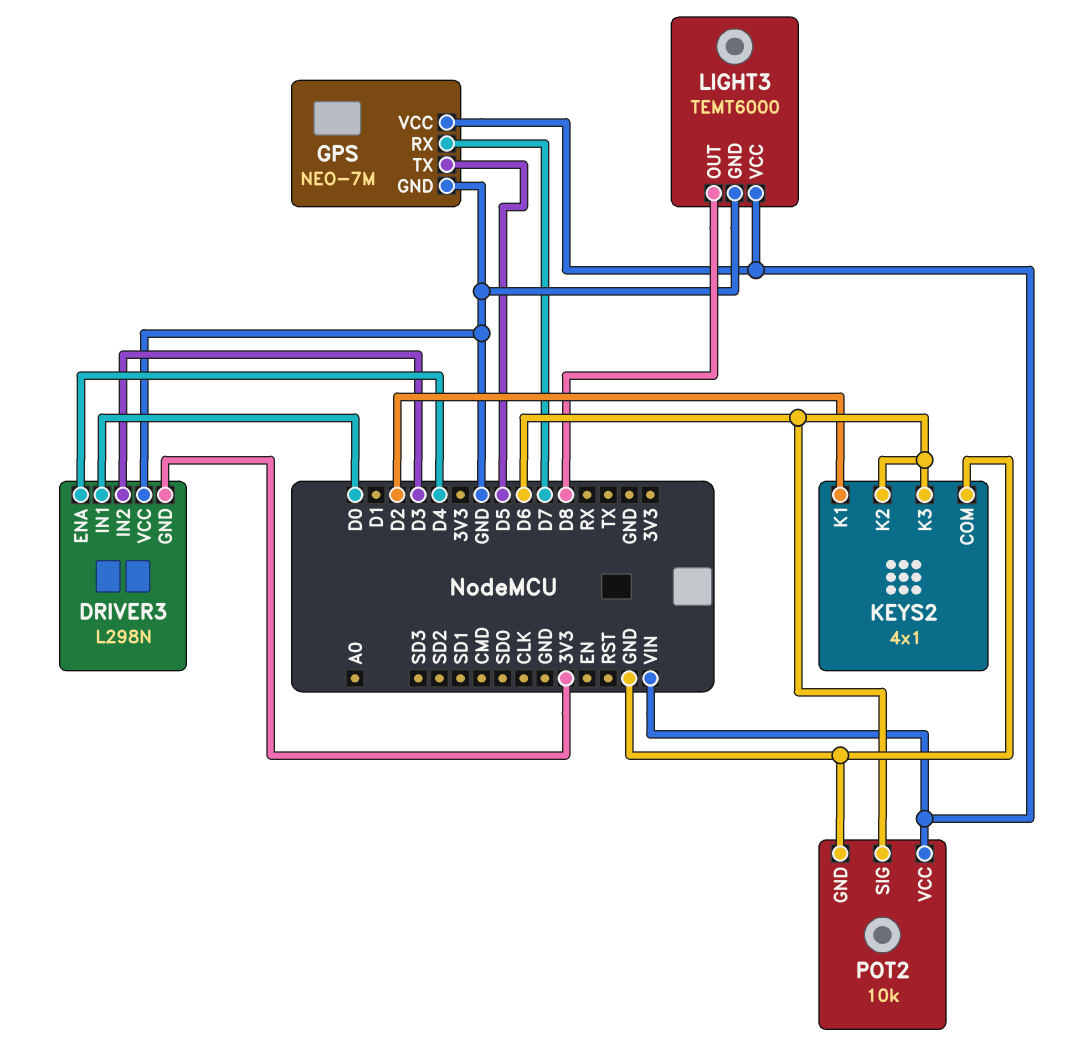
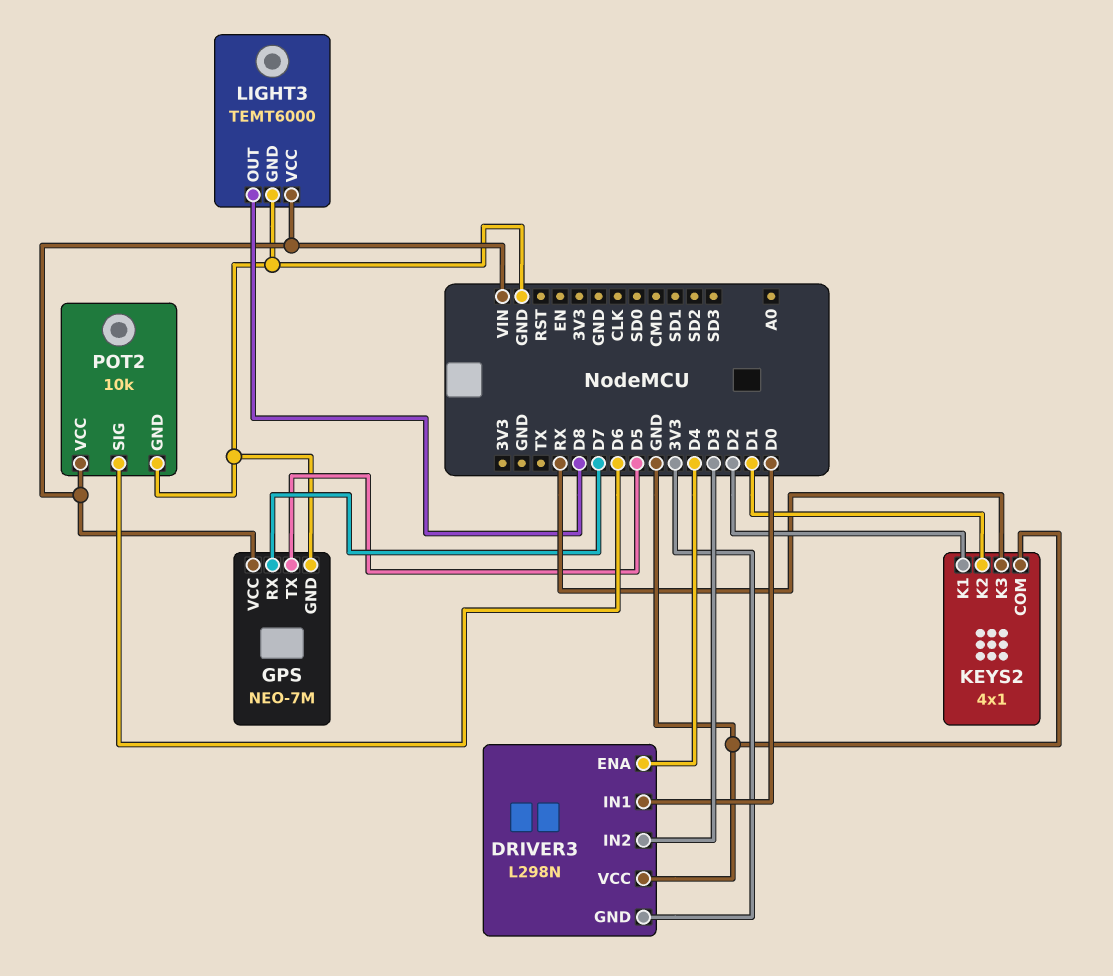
KEYS2 pin K2: D6 -> D1
KEYS2 pin K3: D6 -> RX

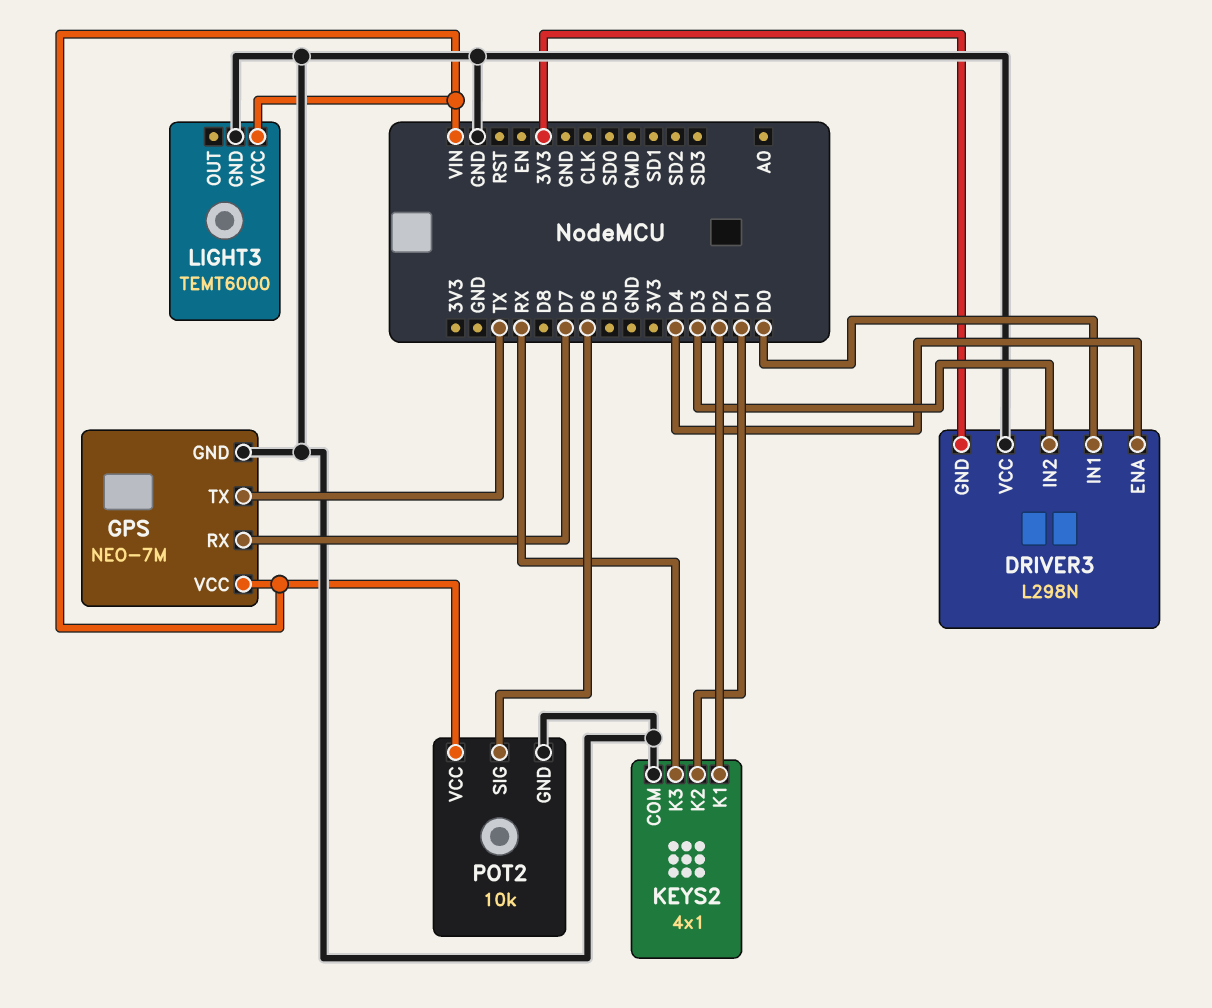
GPS pin TX: D5 -> TX
LIGHT3 pin OUT: D8 -> none

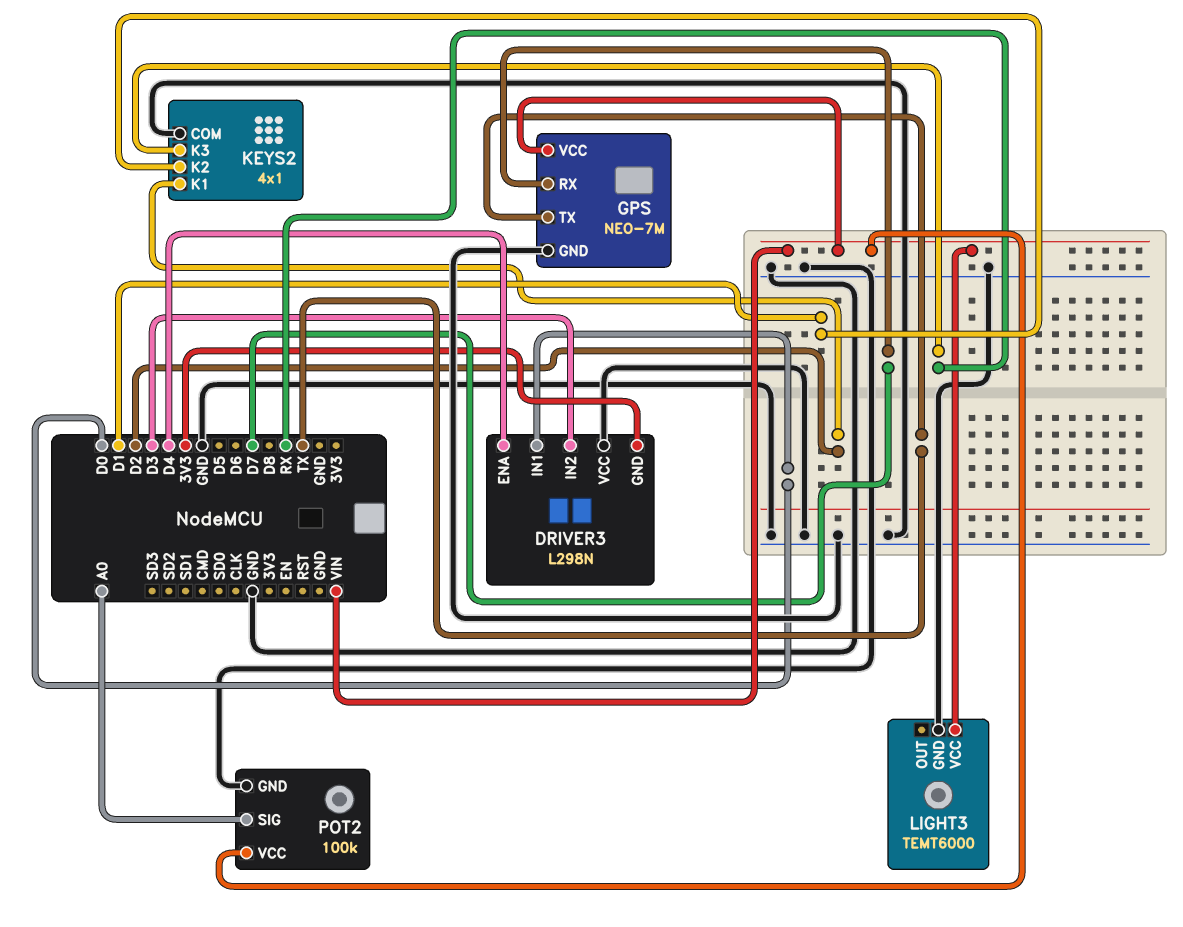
POT2: 10k -> 100k
POT2 pin SIG: D6 -> A0

